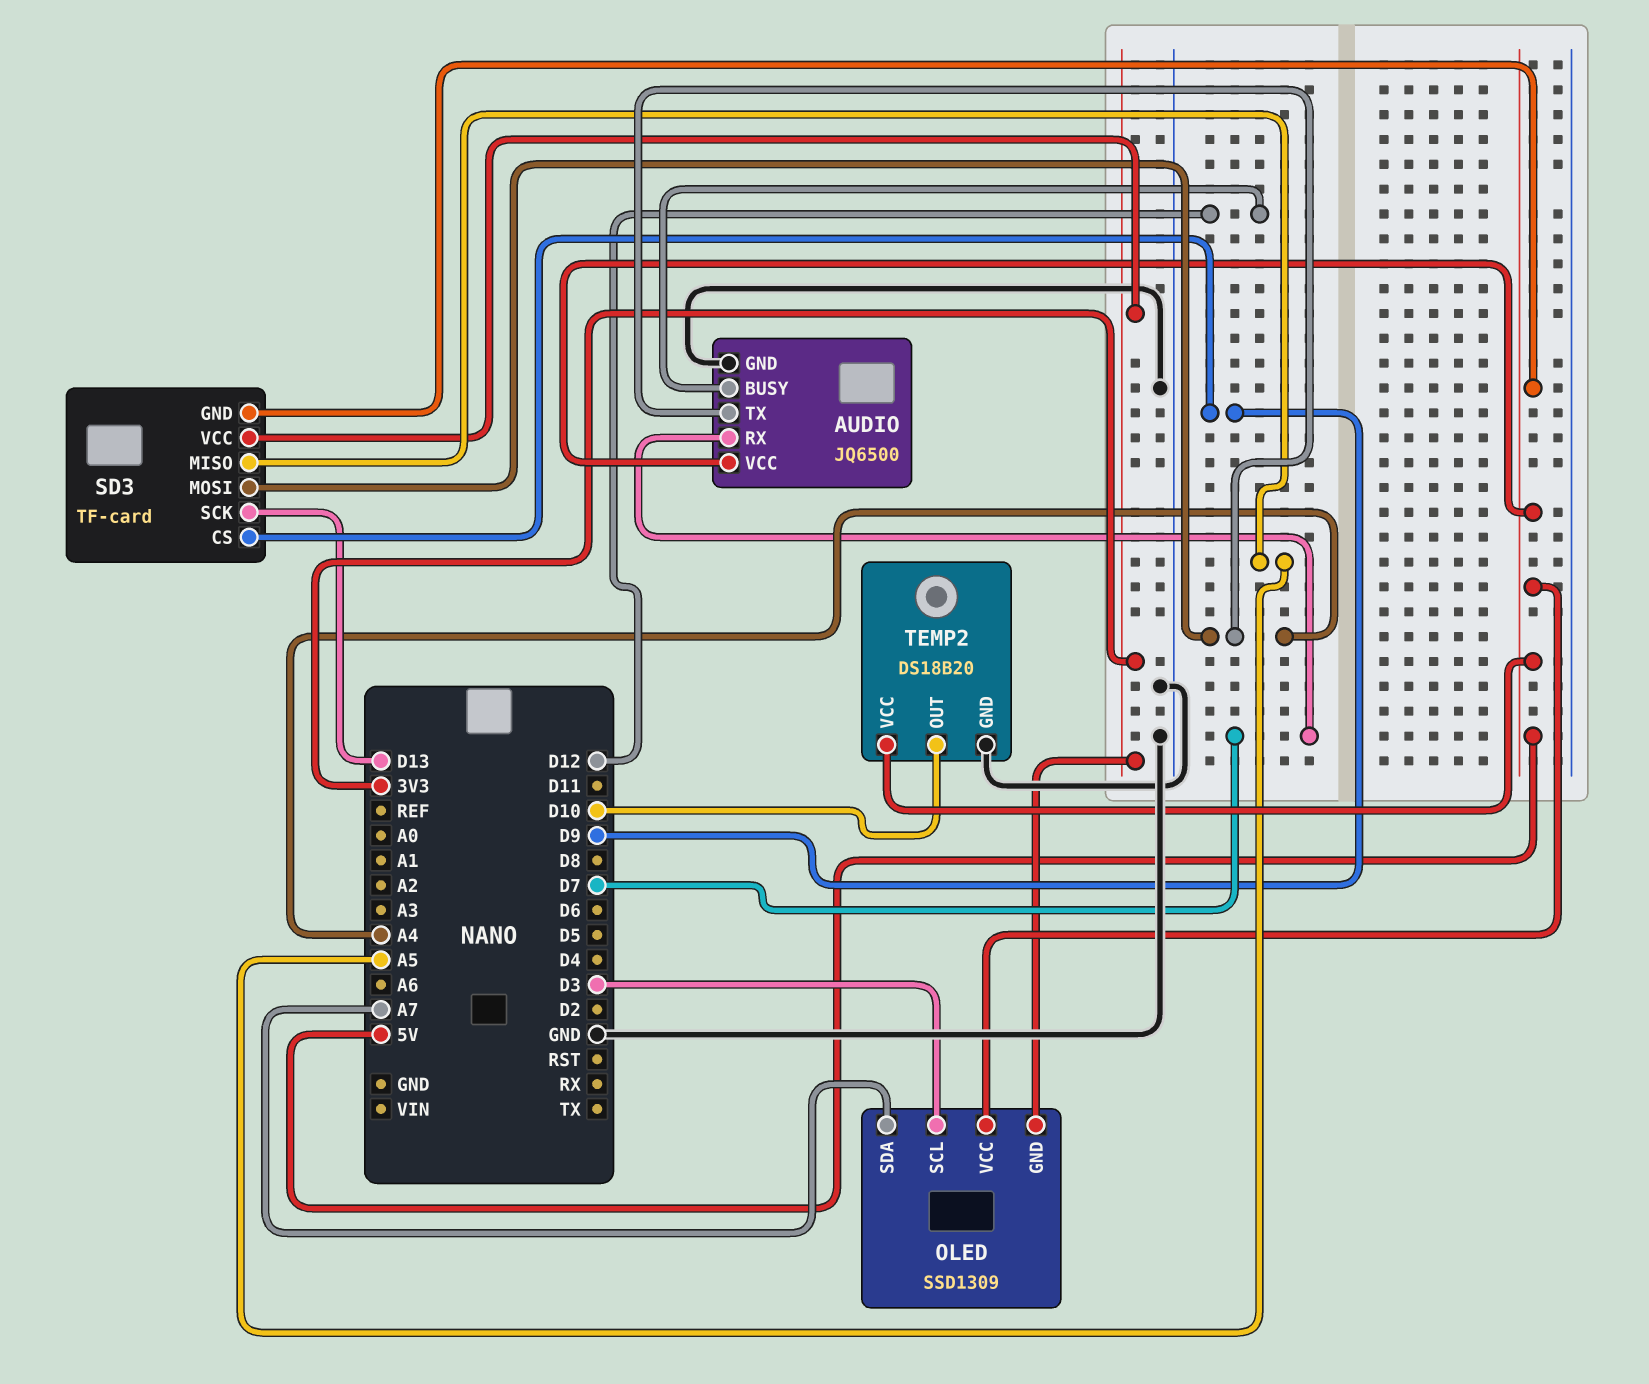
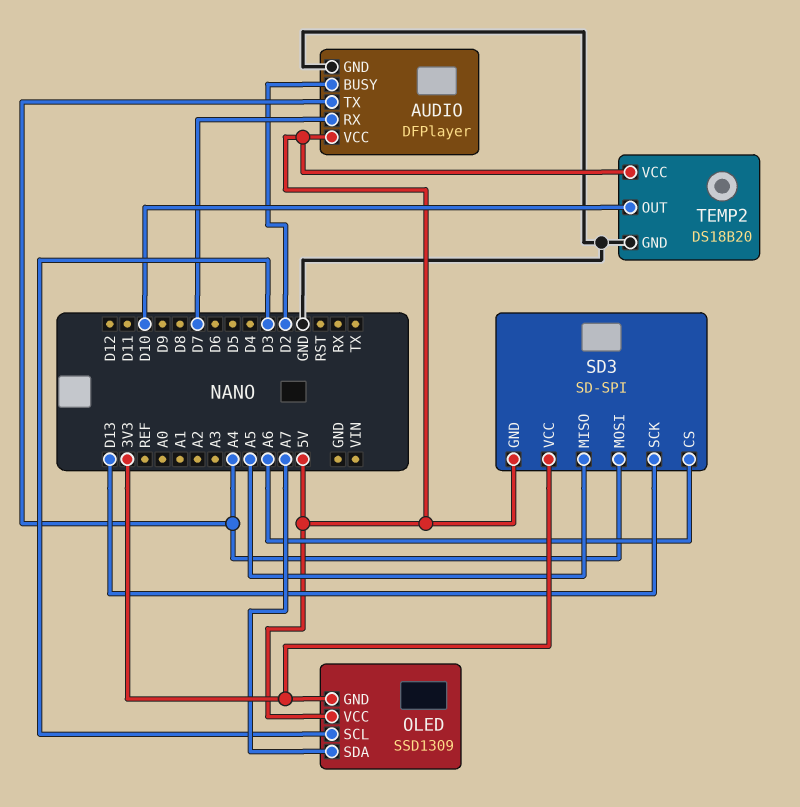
AUDIO: JQ6500 -> DFPlayer
AUDIO pin BUSY: D12 -> D2
SD3: TF-card -> SD-SPI
SD3 pin CS: D9 -> A6

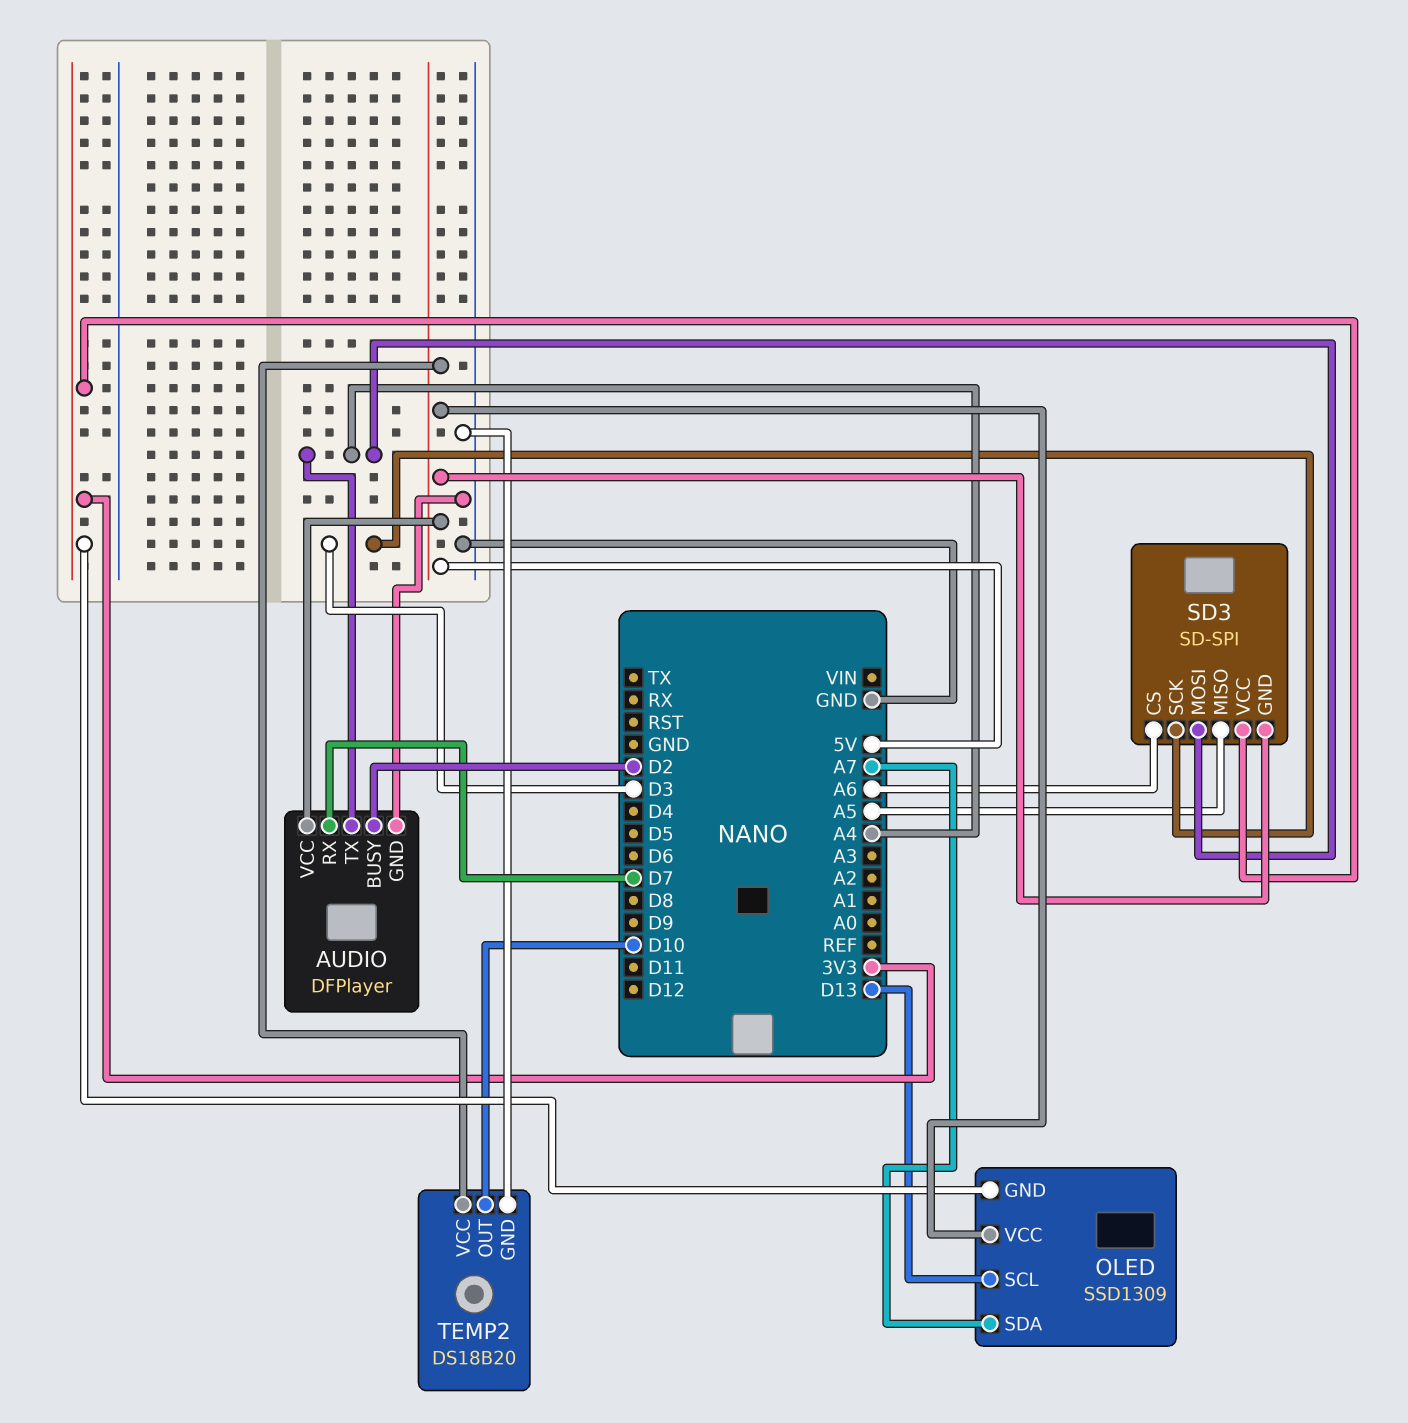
OLED pin SCL: D3 -> D13
SD3 pin SCK: D13 -> D3

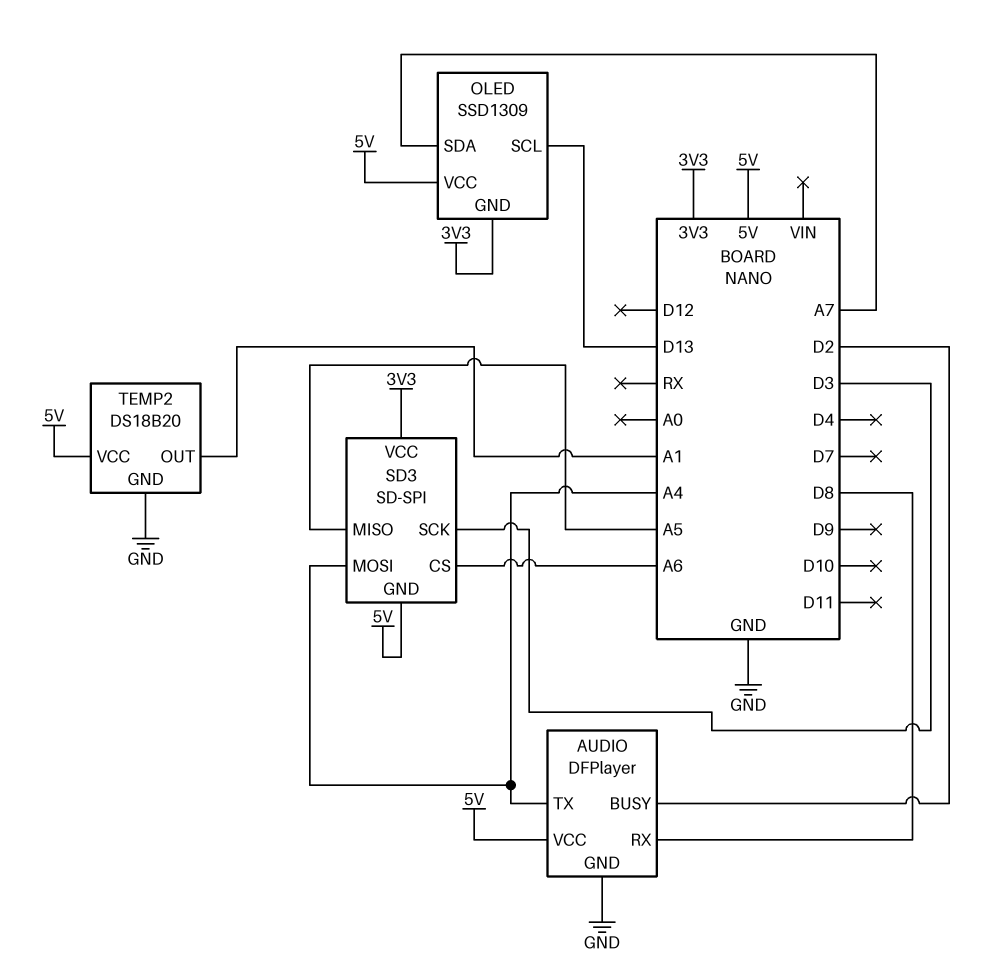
AUDIO pin RX: D7 -> D8
TEMP2 pin OUT: D10 -> A1

